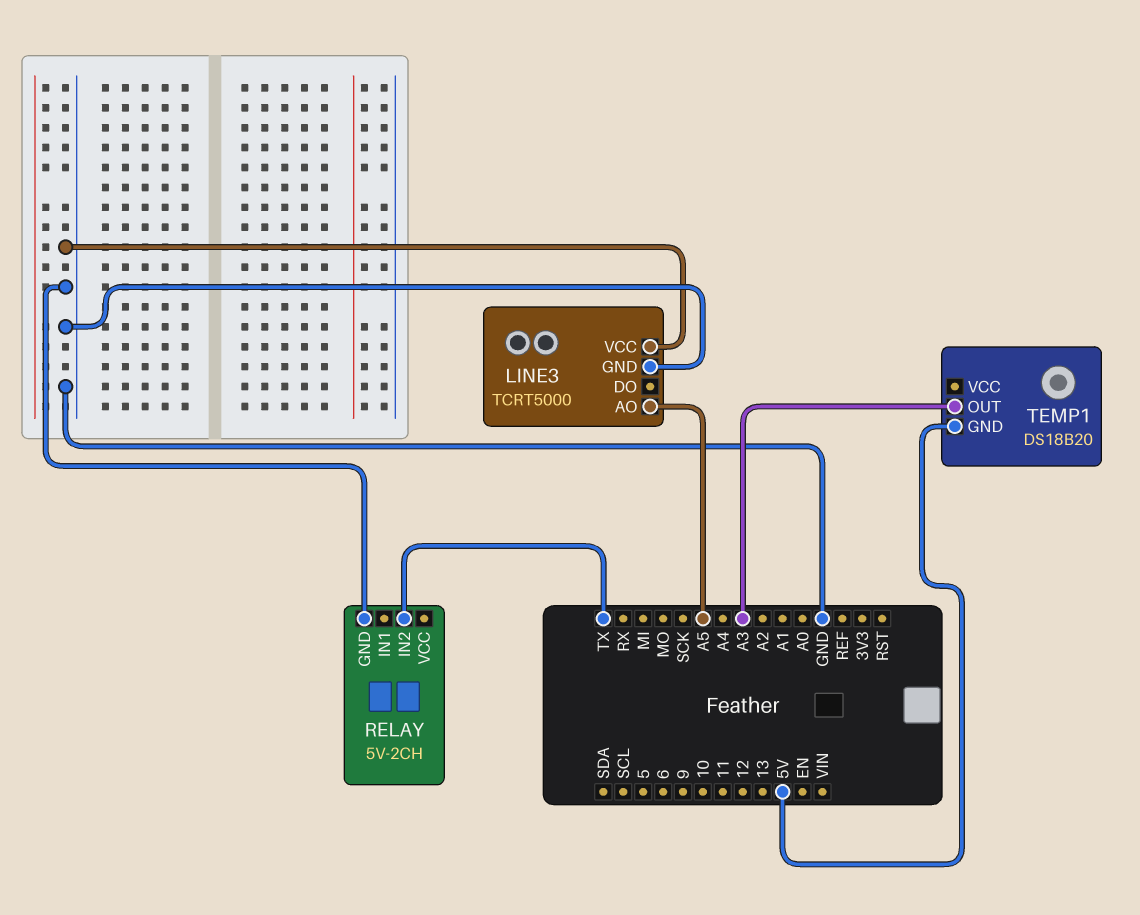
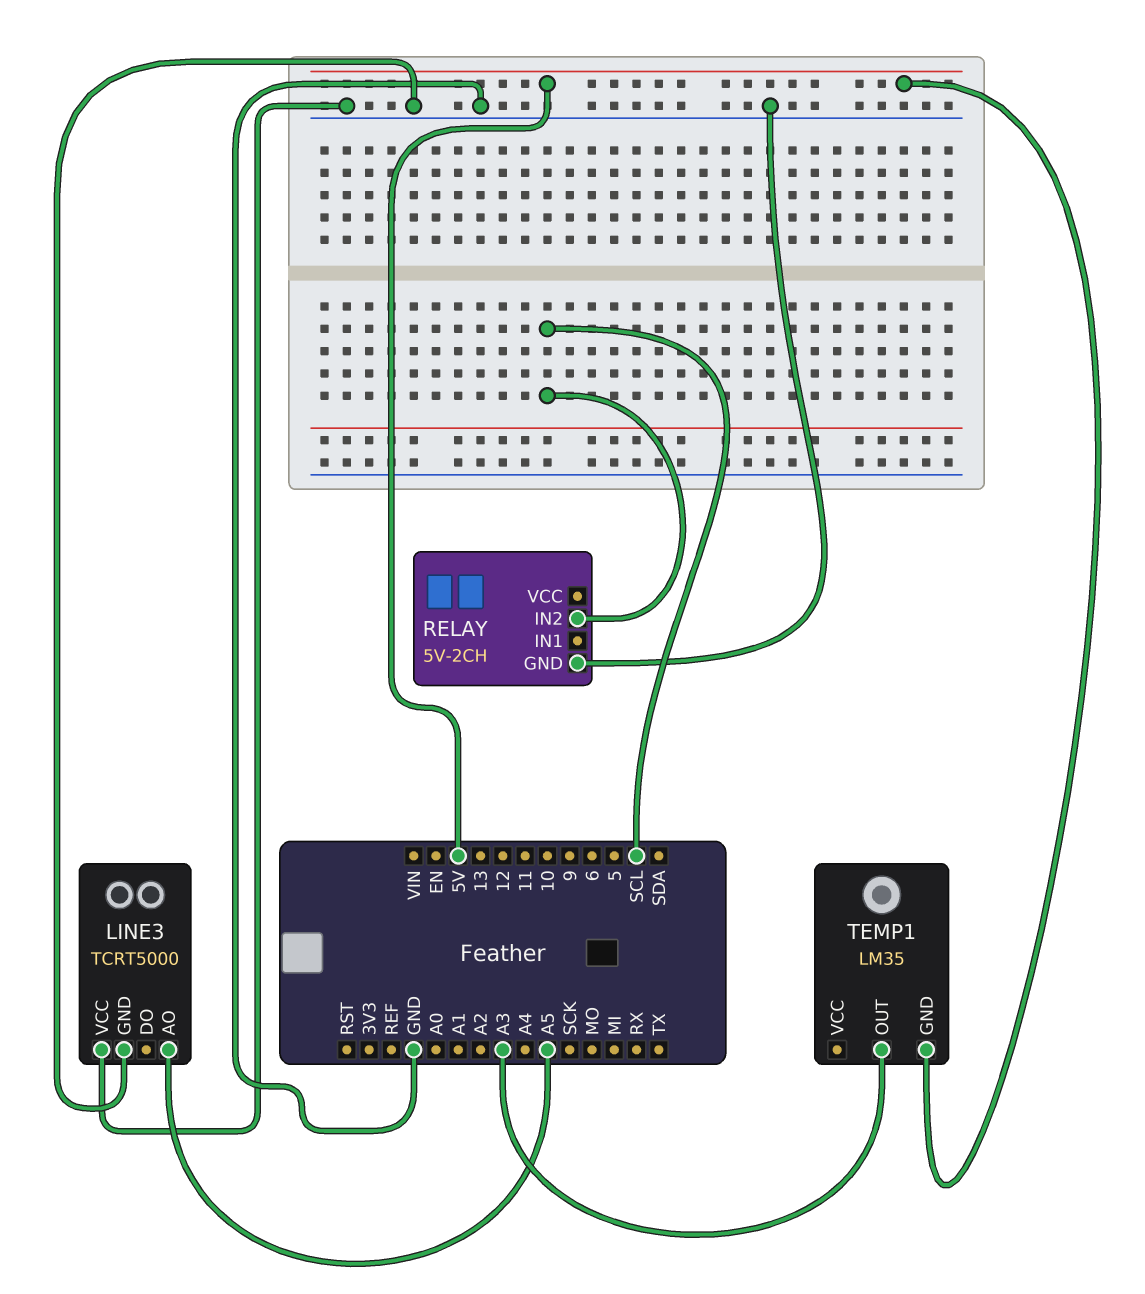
RELAY pin IN2: TX -> SCL
TEMP1: DS18B20 -> LM35

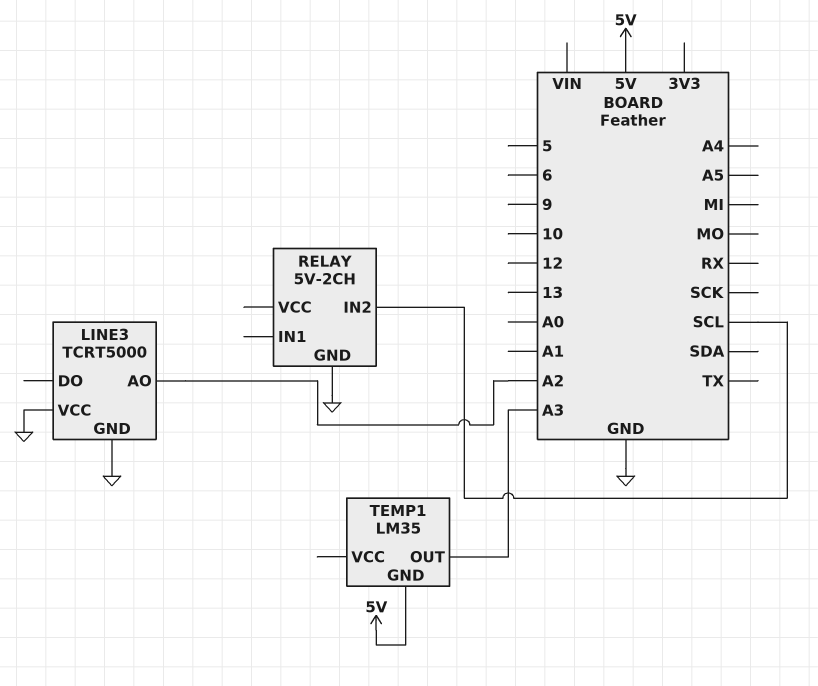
LINE3 pin AO: A5 -> A2

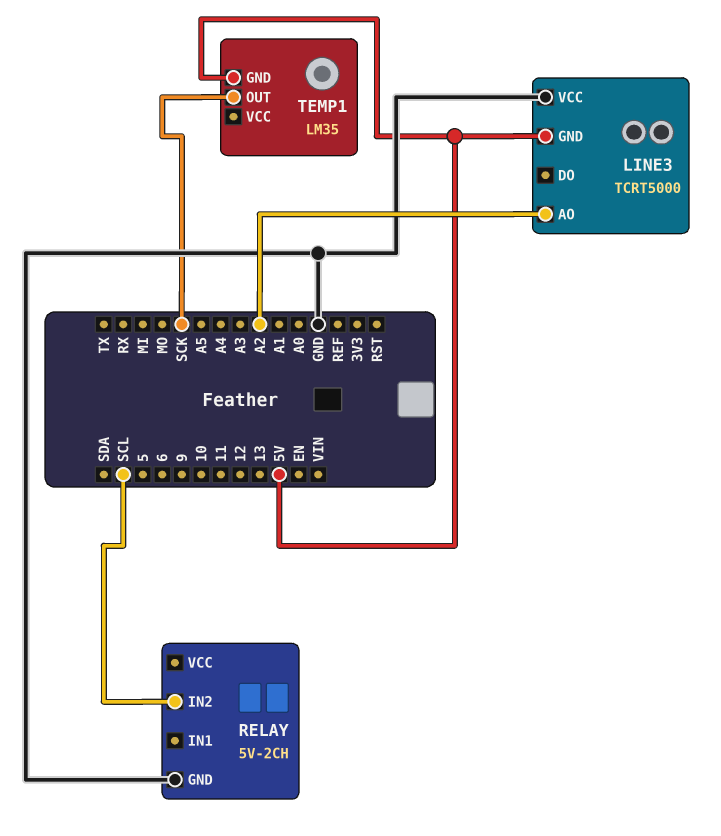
LINE3 pin GND: GND -> 5V
TEMP1 pin OUT: A3 -> SCK

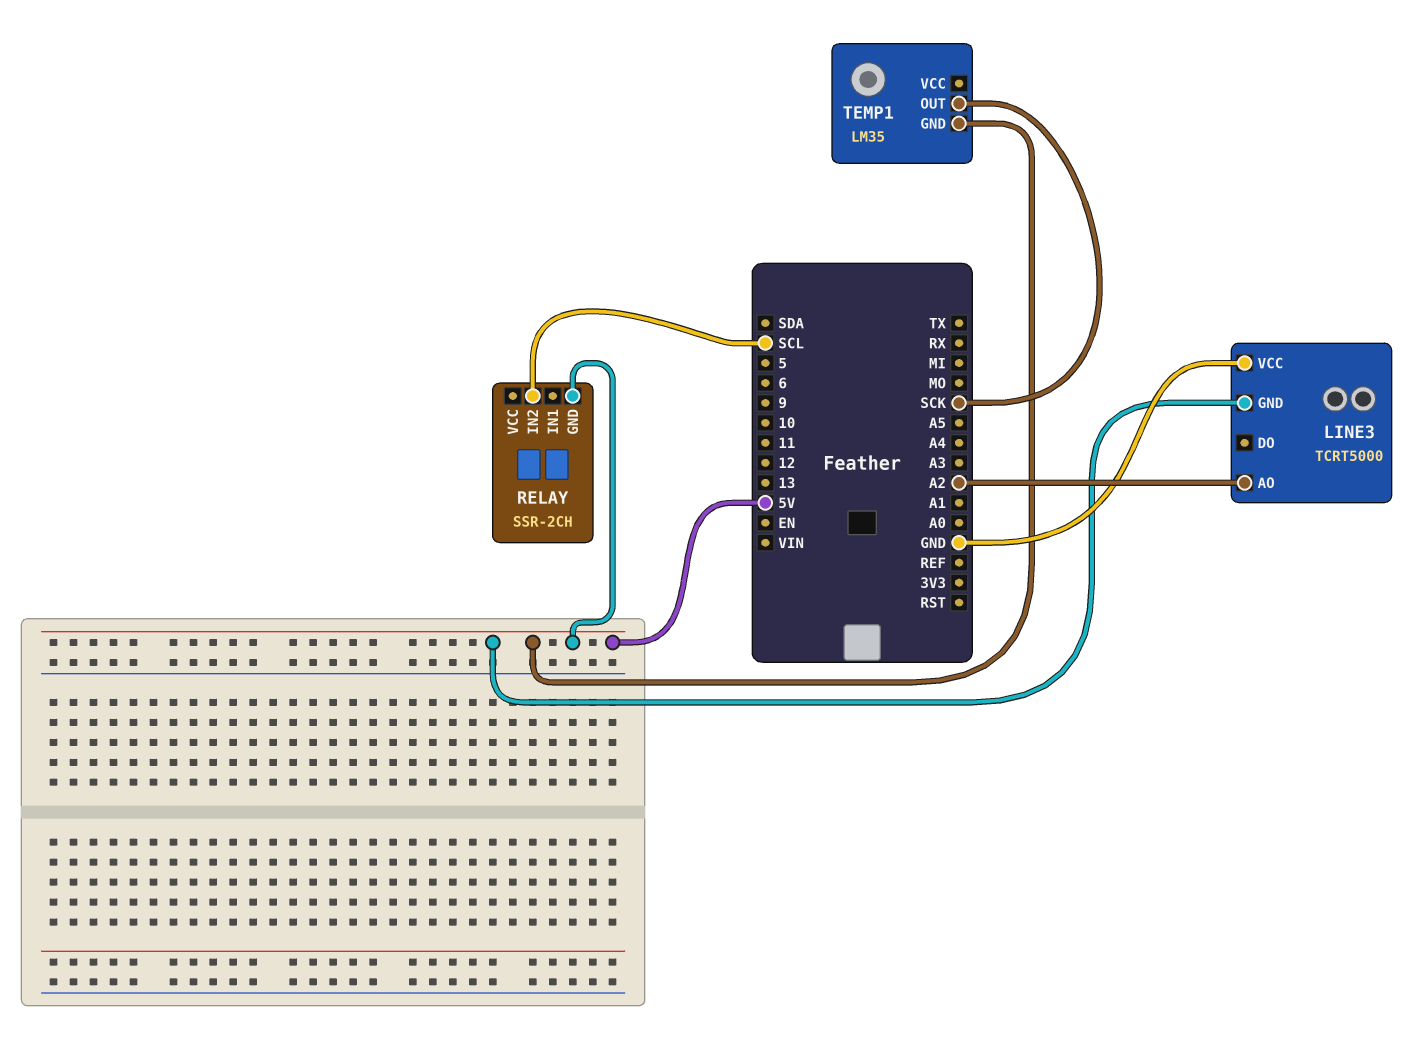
RELAY: 5V-2CH -> SSR-2CH
RELAY pin GND: GND -> 5V

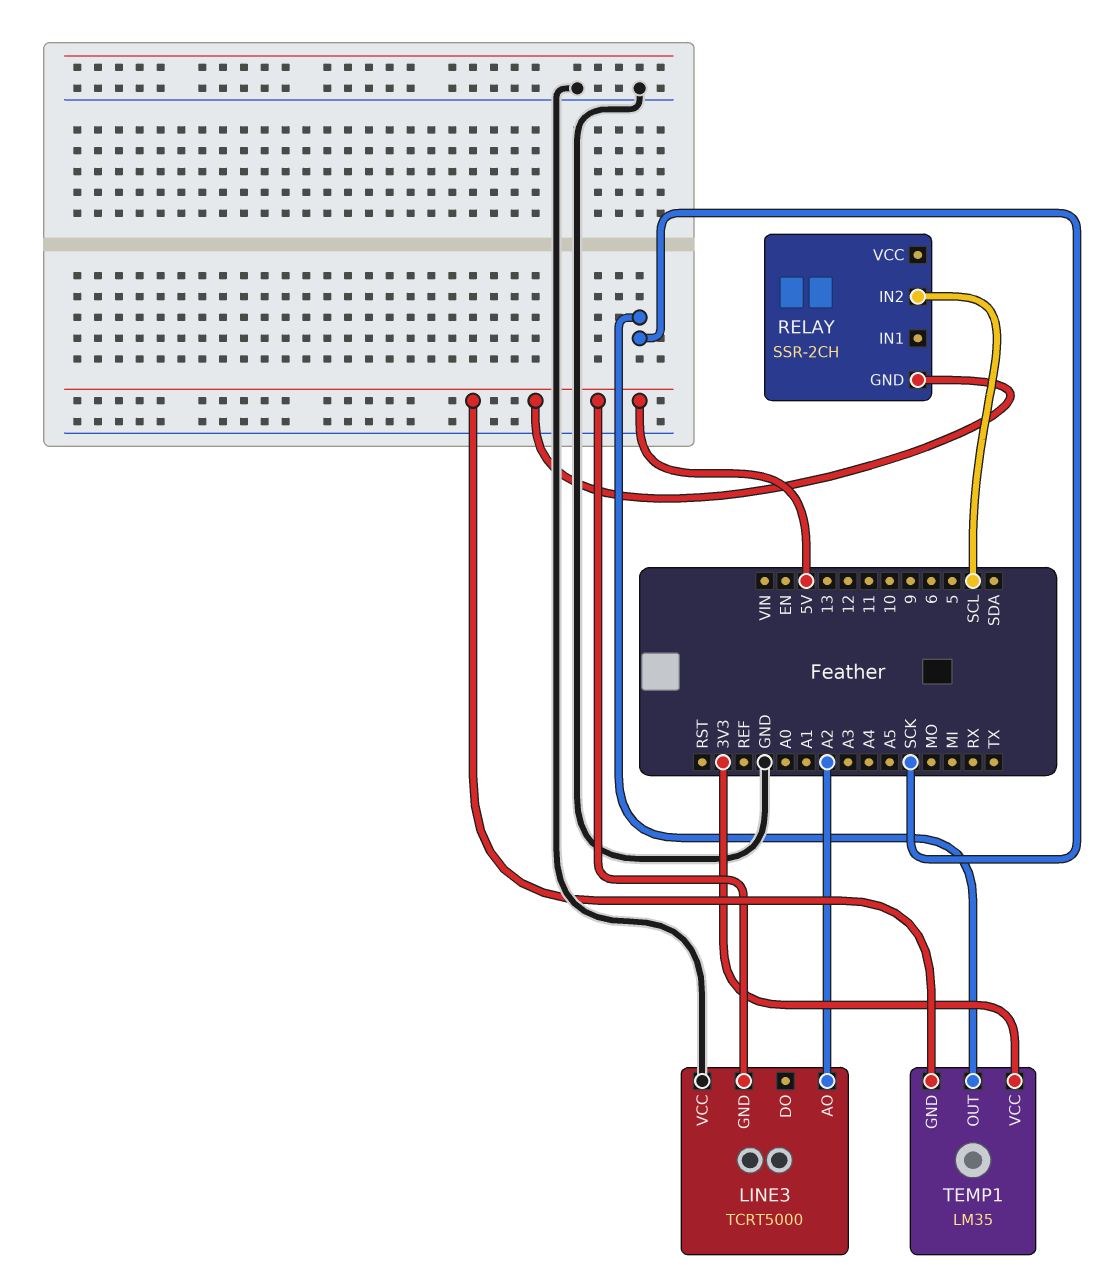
TEMP1 pin VCC: none -> 3V3

